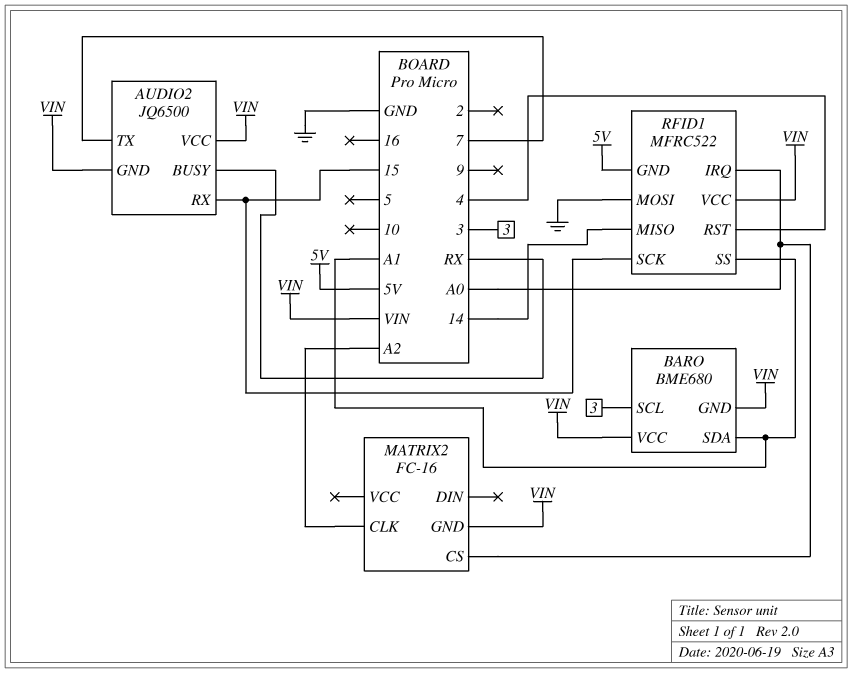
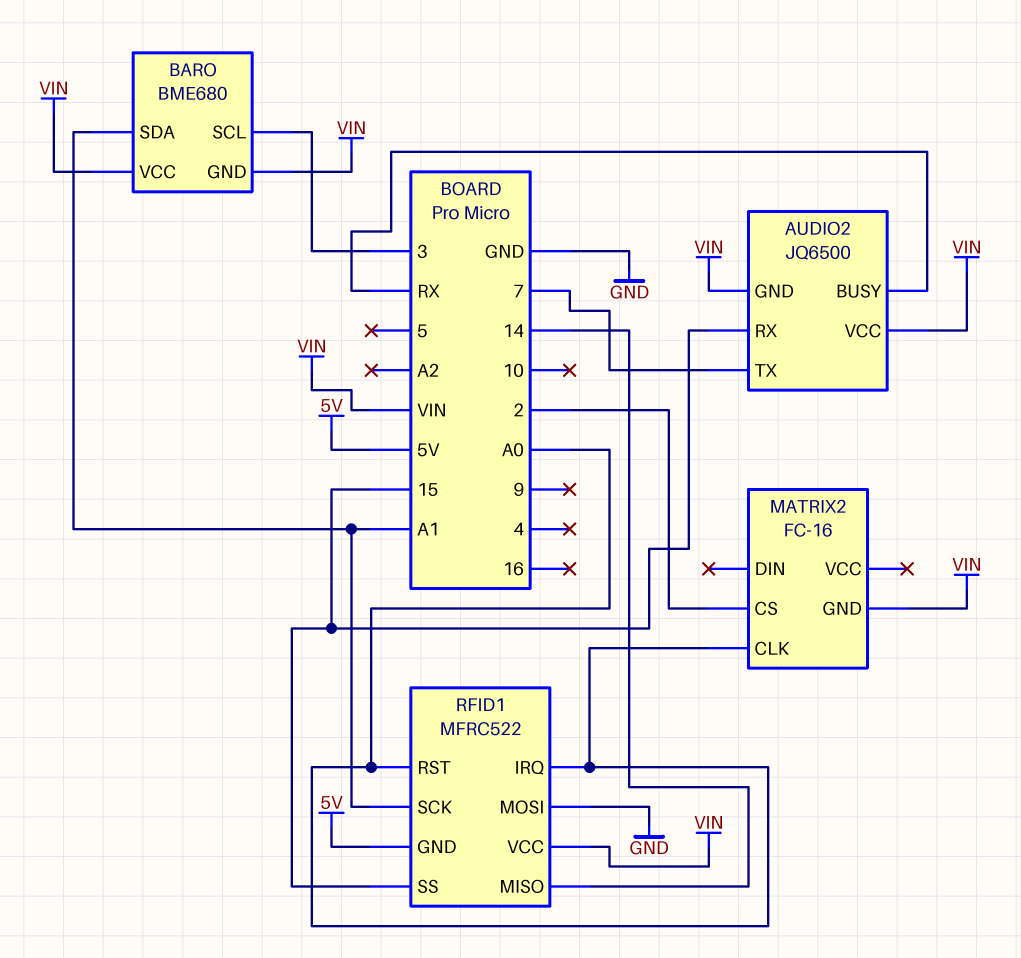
MATRIX2 pin CLK: A2 -> A0
MATRIX2 pin CS: A0 -> 2
RFID1 pin RST: 4 -> A0
RFID1 pin SCK: 15 -> A1
RFID1 pin SS: A1 -> 15

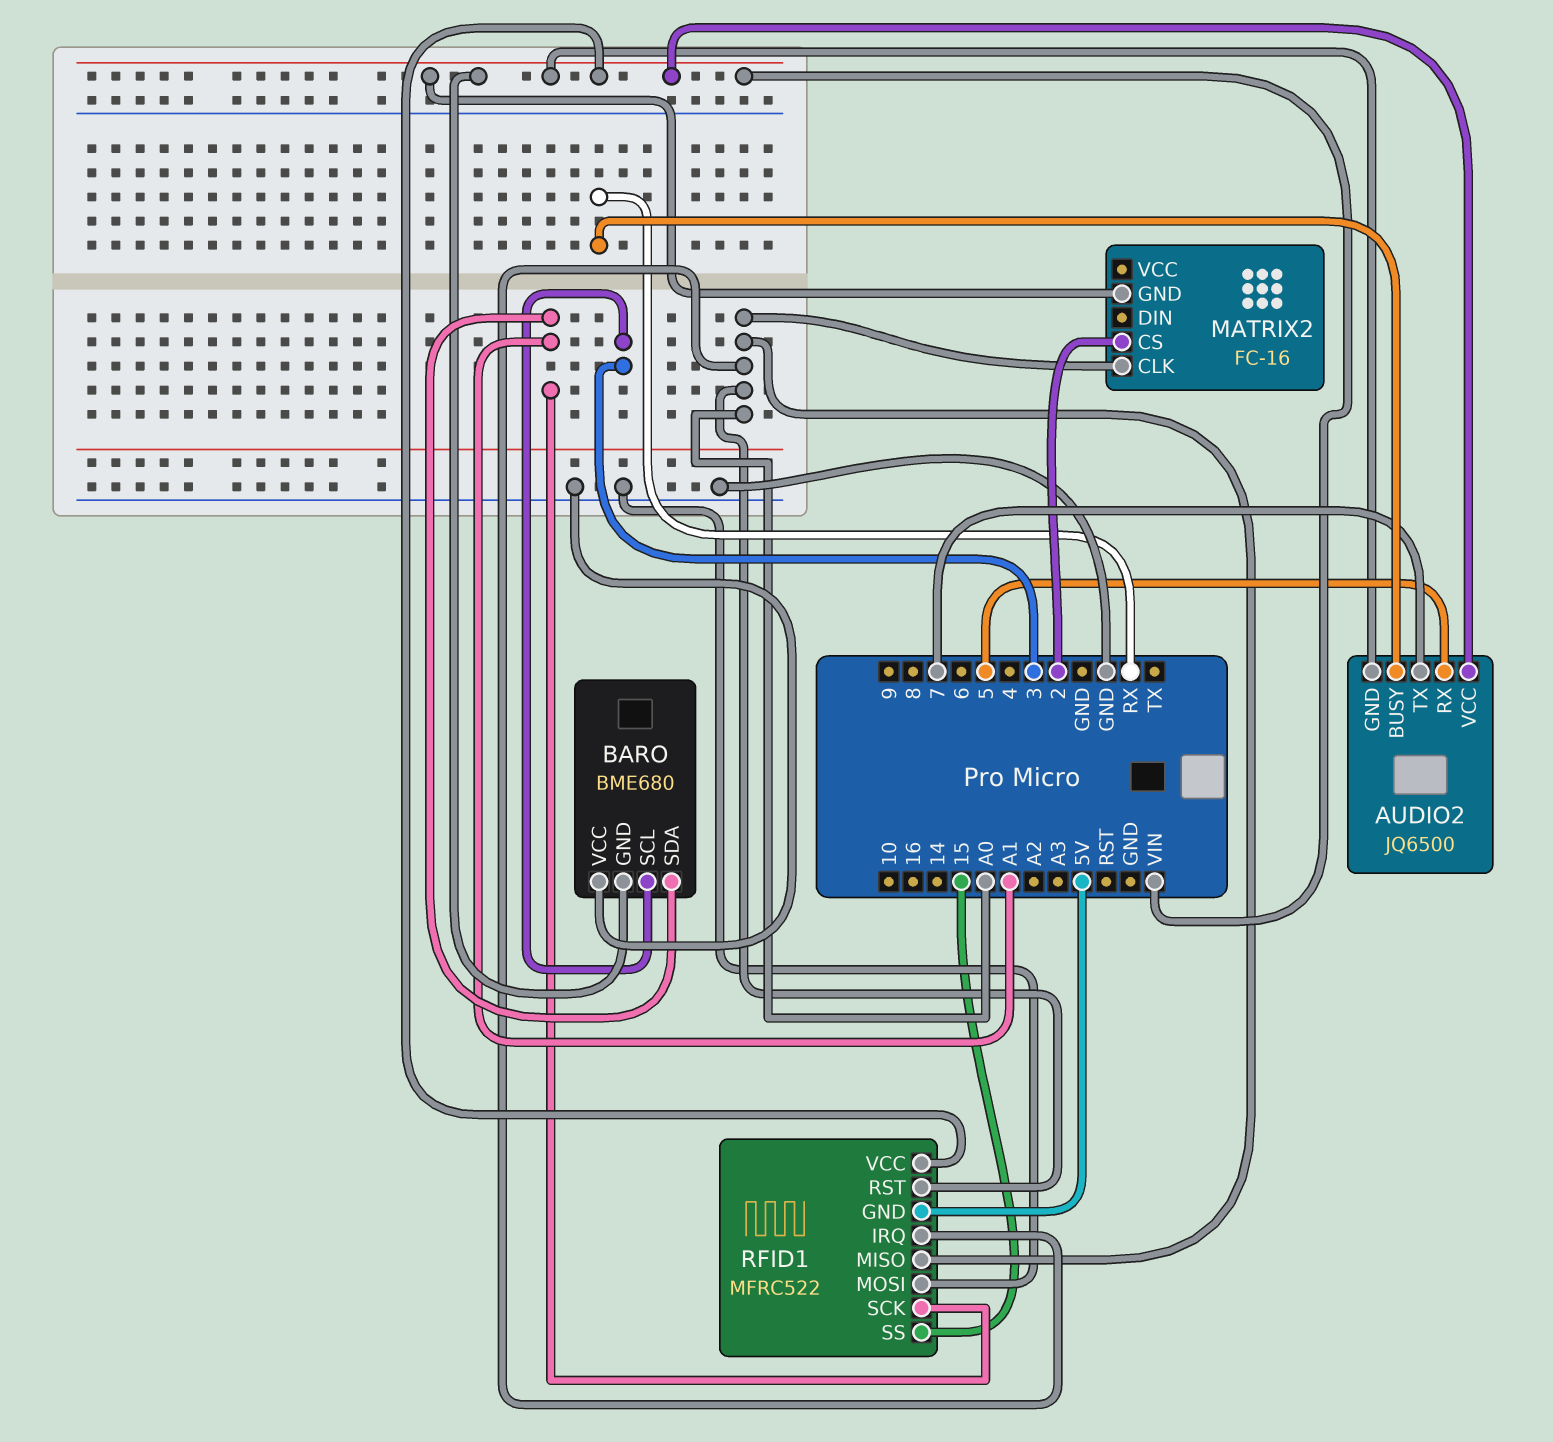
AUDIO2 pin RX: 15 -> 5
BARO pin VCC: VIN -> GND
RFID1 pin MISO: 14 -> A0

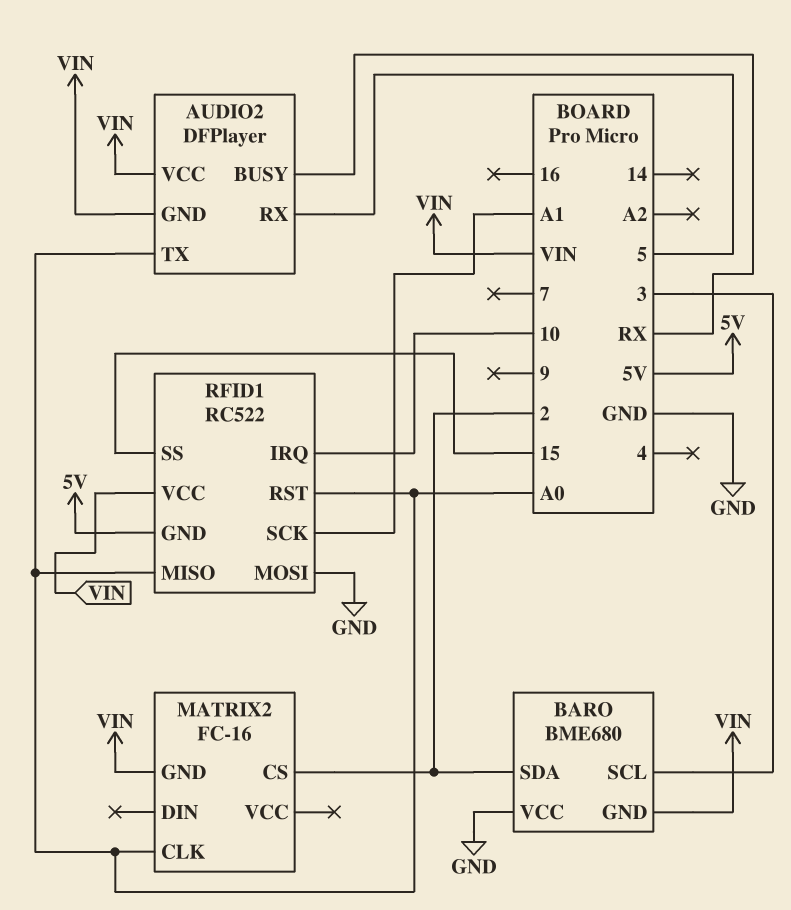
AUDIO2: JQ6500 -> DFPlayer
AUDIO2 pin TX: 7 -> A0
BARO pin SDA: A1 -> 2
RFID1: MFRC522 -> RC522
RFID1 pin IRQ: A0 -> 10

